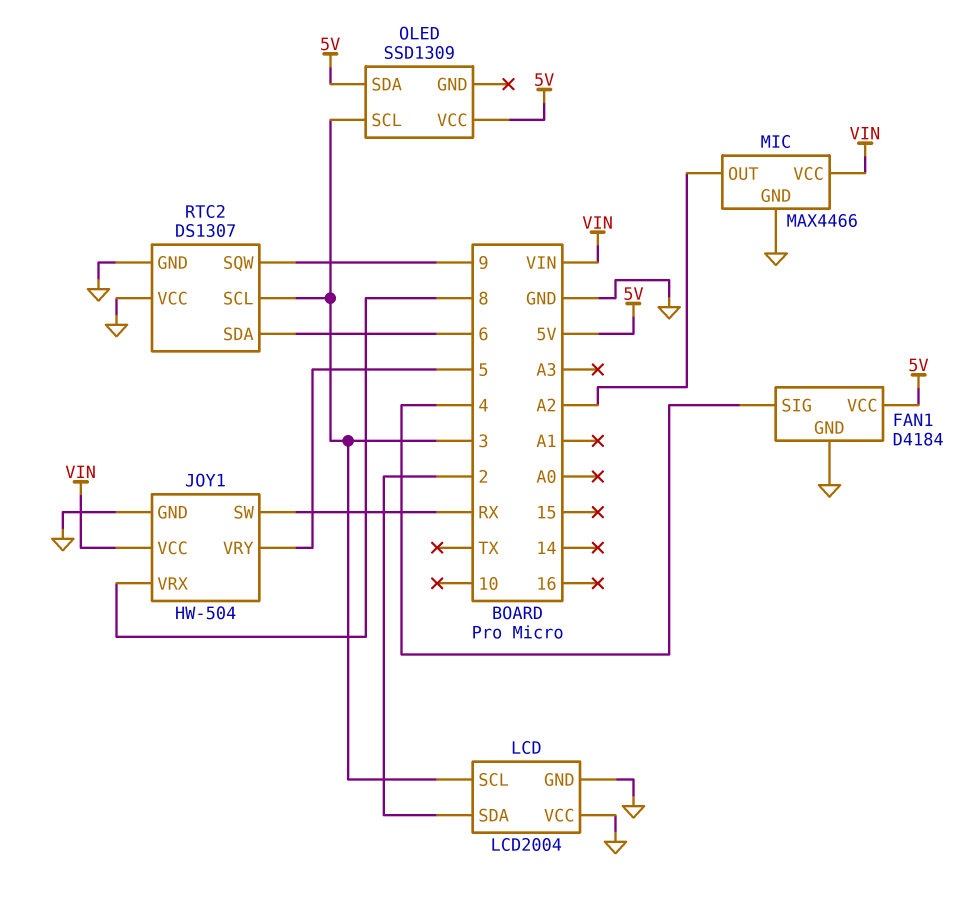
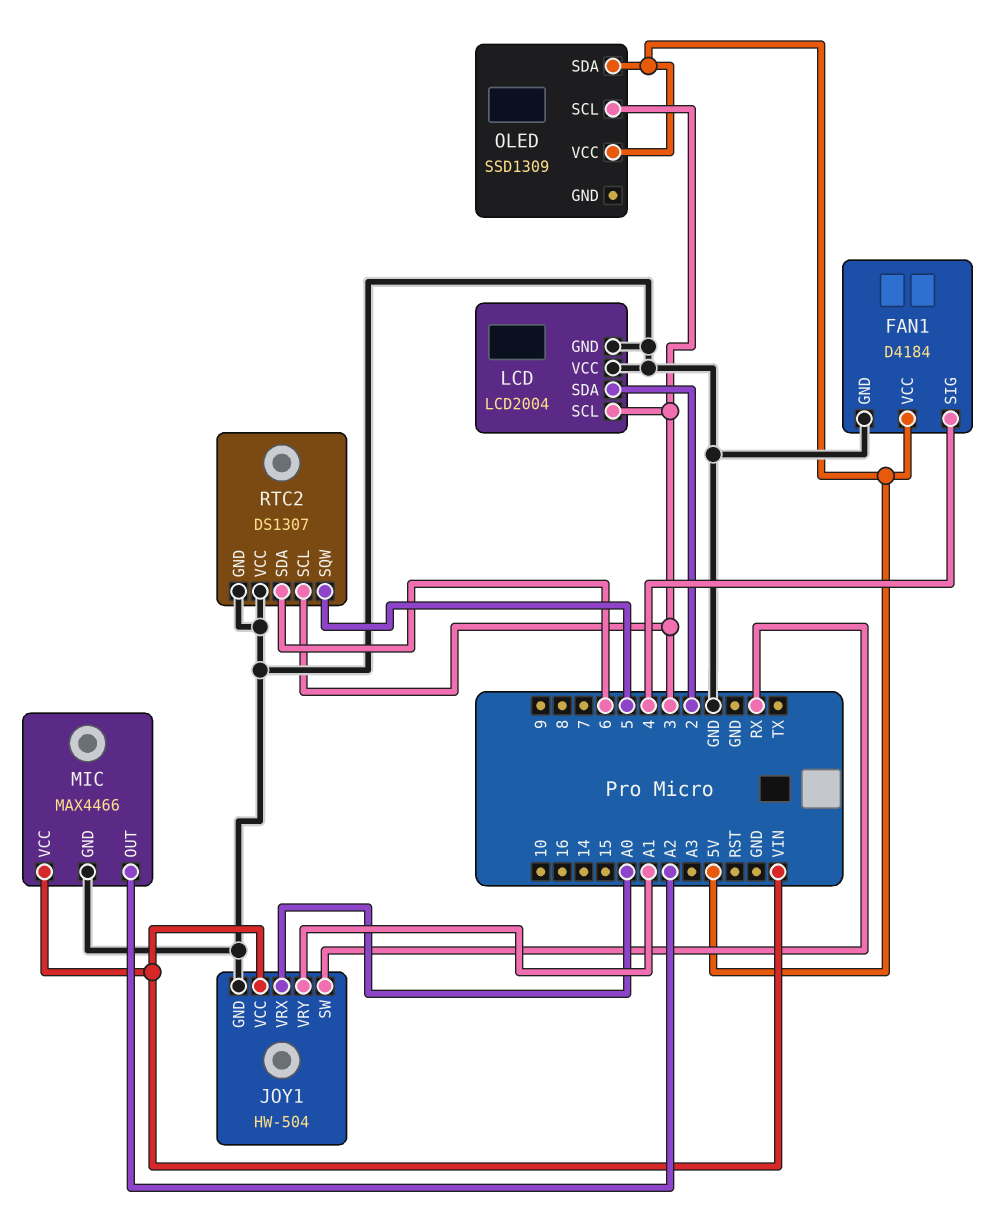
JOY1 pin VRX: 8 -> A0
JOY1 pin VRY: 5 -> A1
RTC2 pin SQW: 9 -> 5

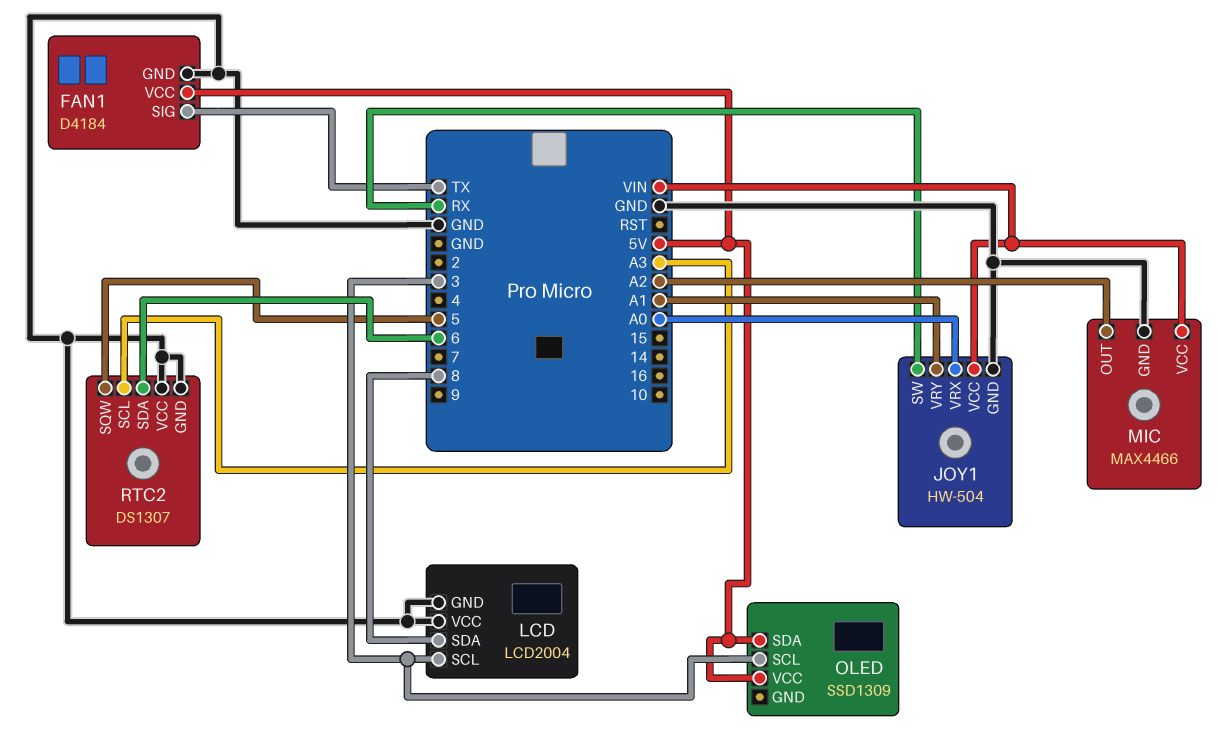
FAN1 pin SIG: 4 -> TX
LCD pin SDA: 2 -> 8
RTC2 pin SCL: 3 -> A3

